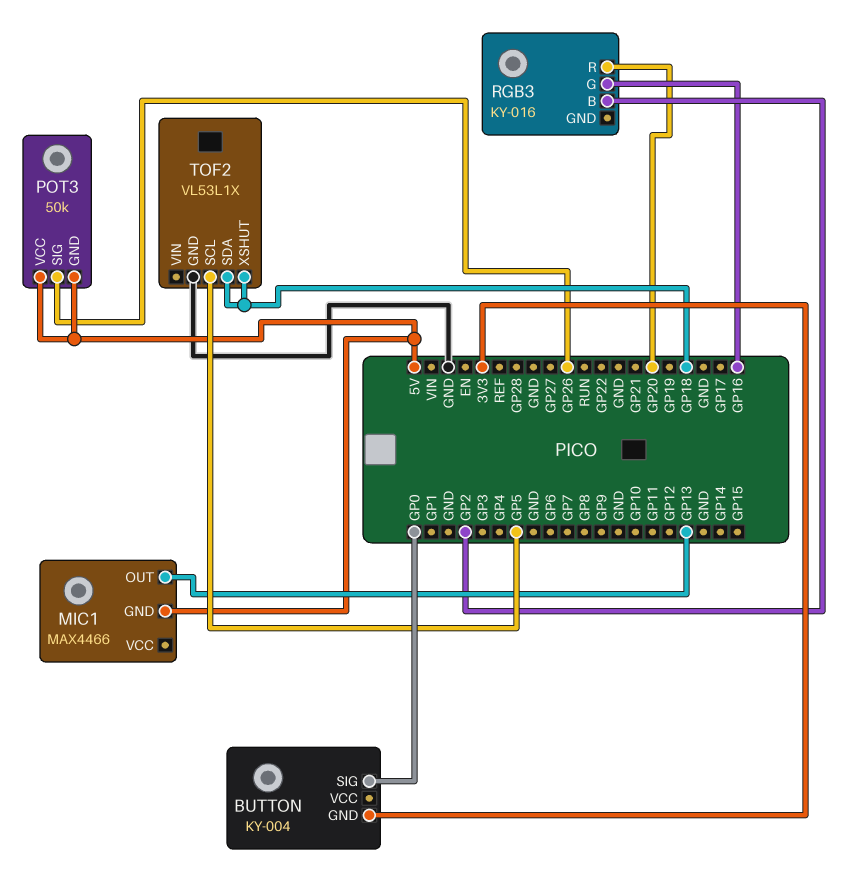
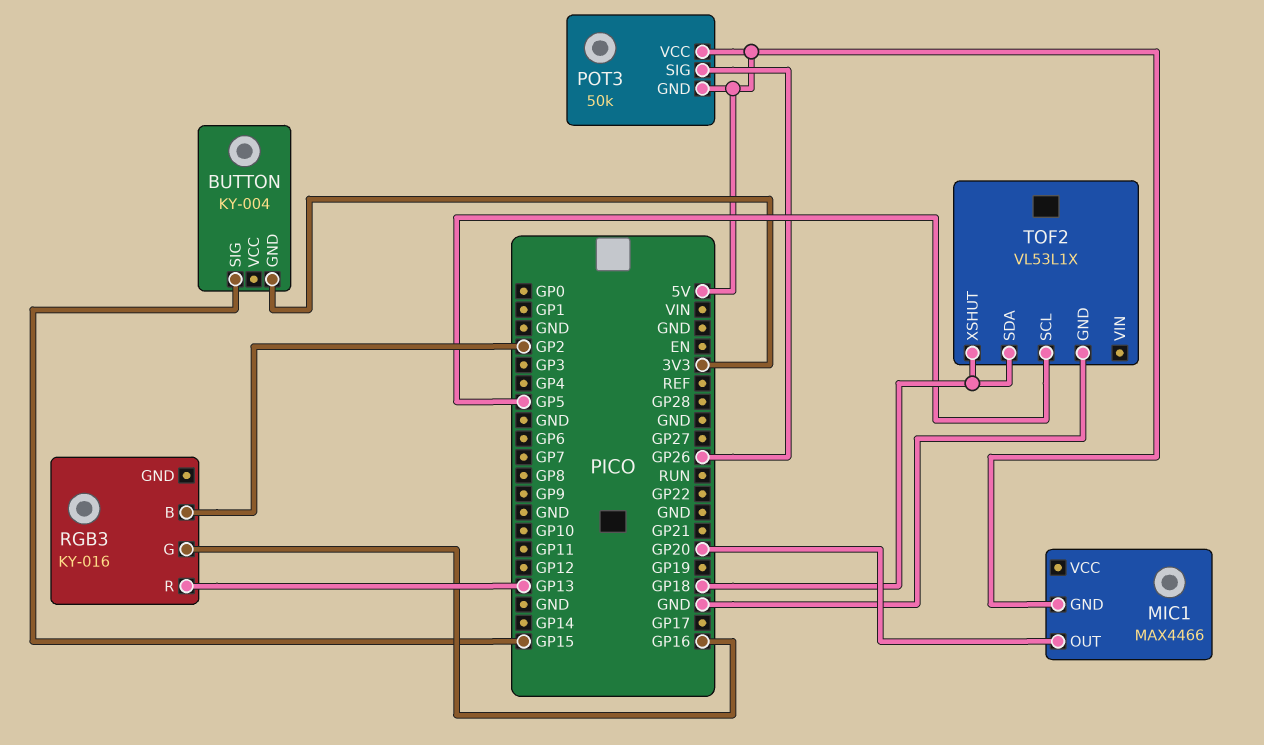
BUTTON pin SIG: GP0 -> GP15
MIC1 pin OUT: GP13 -> GP20
RGB3 pin R: GP20 -> GP13

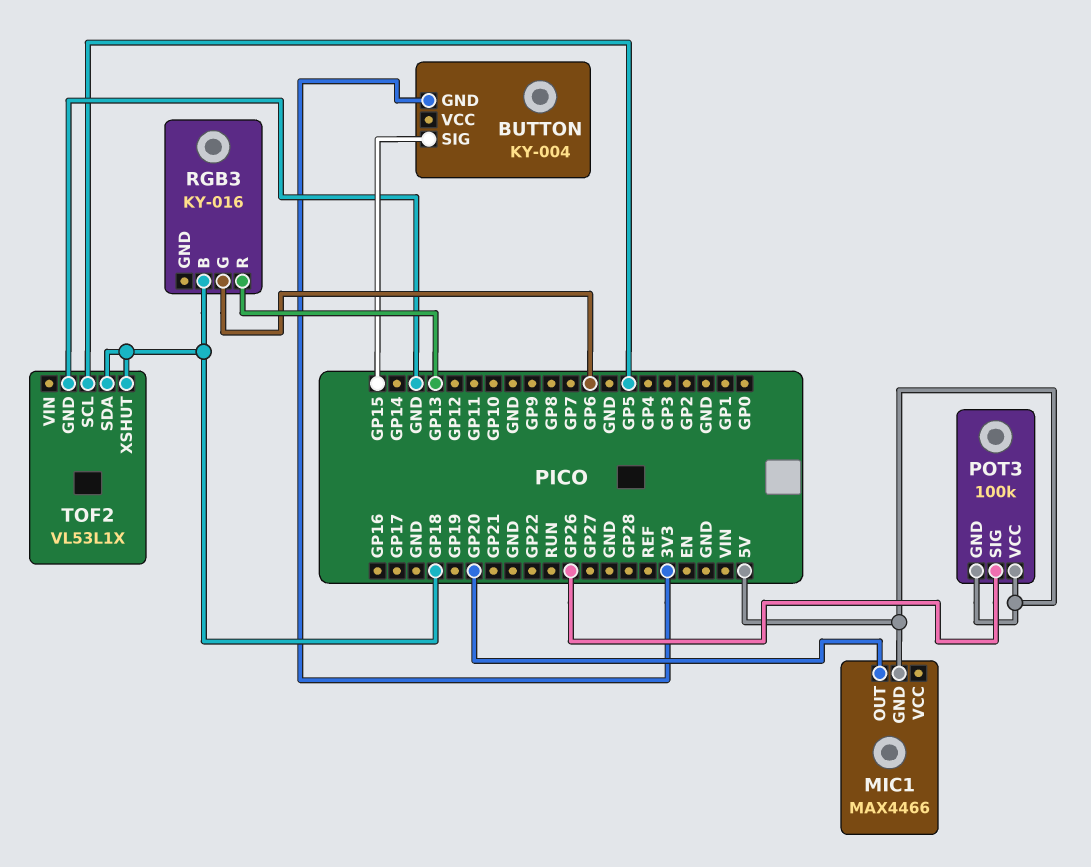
POT3: 50k -> 100k
RGB3 pin B: GP2 -> GP18
RGB3 pin G: GP16 -> GP6

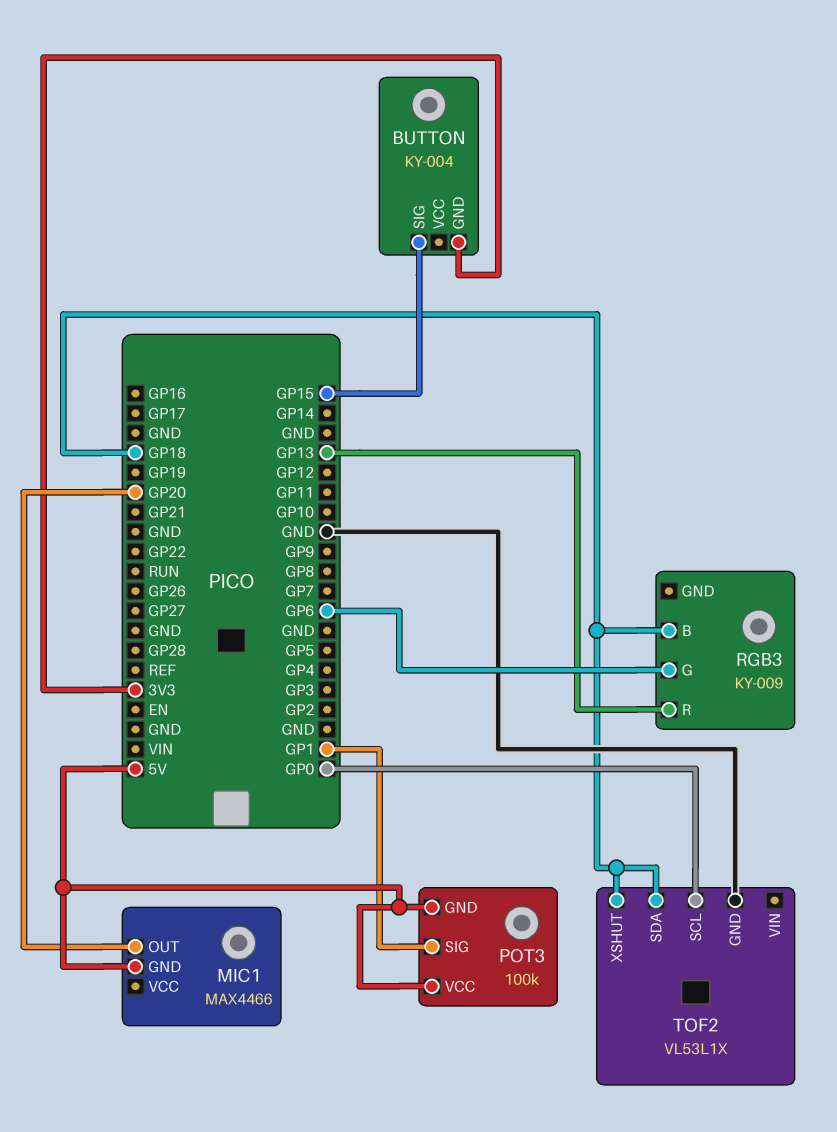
POT3 pin SIG: GP26 -> GP1
RGB3: KY-016 -> KY-009
TOF2 pin SCL: GP5 -> GP0

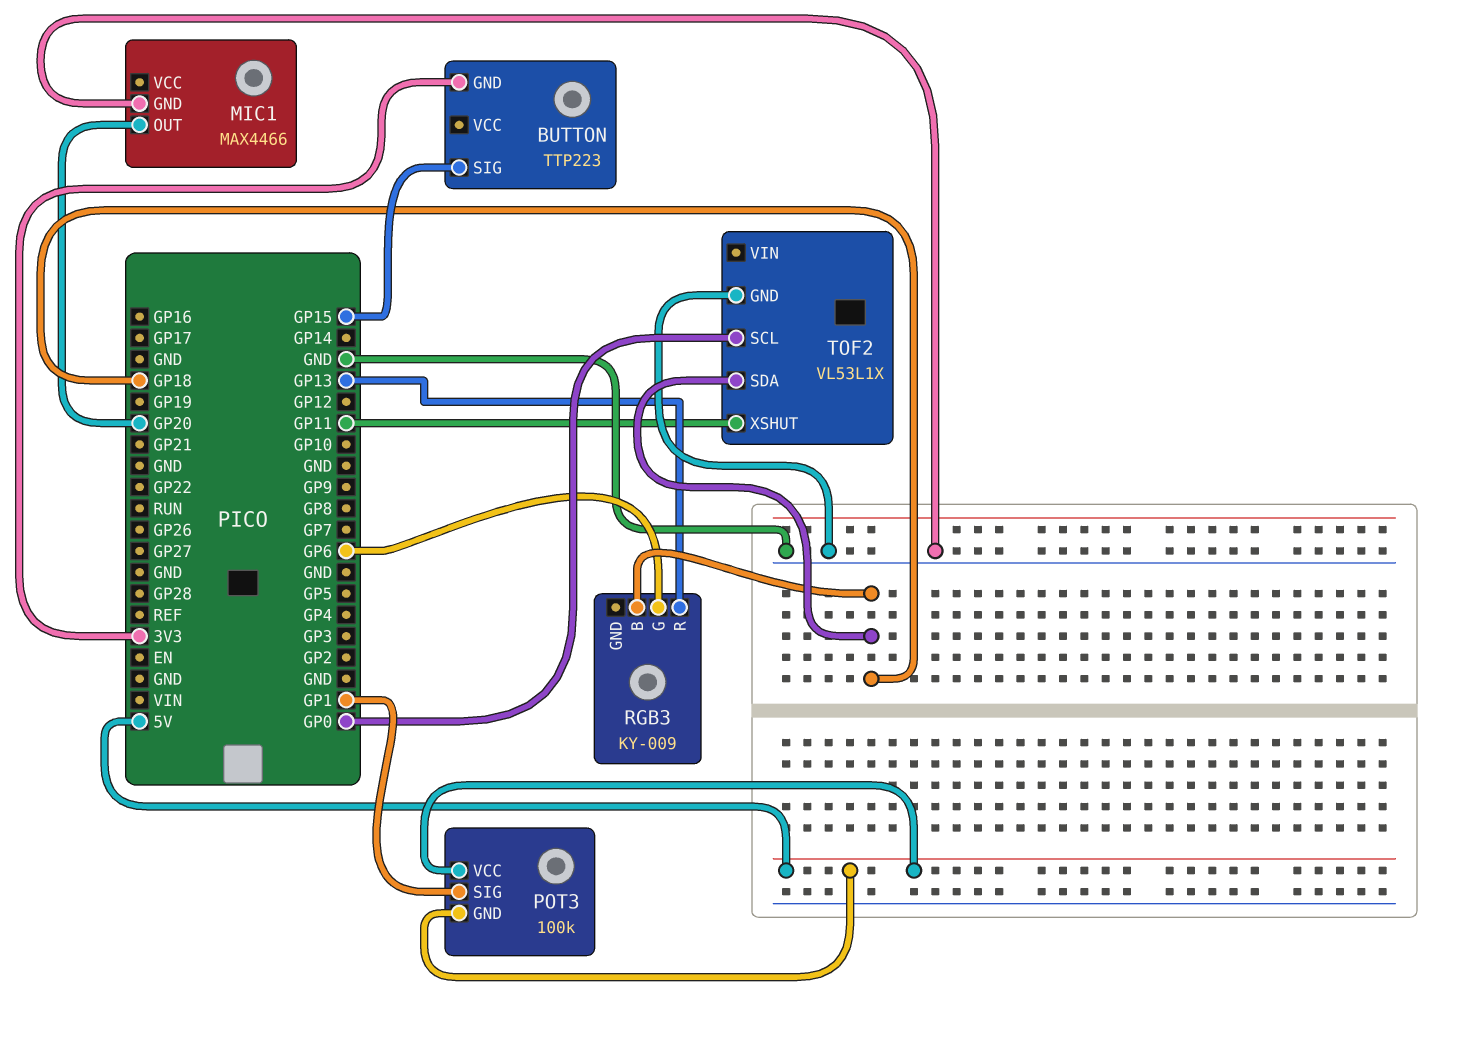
BUTTON: KY-004 -> TTP223
MIC1 pin GND: 5V -> GND
TOF2 pin XSHUT: GP18 -> GP11

